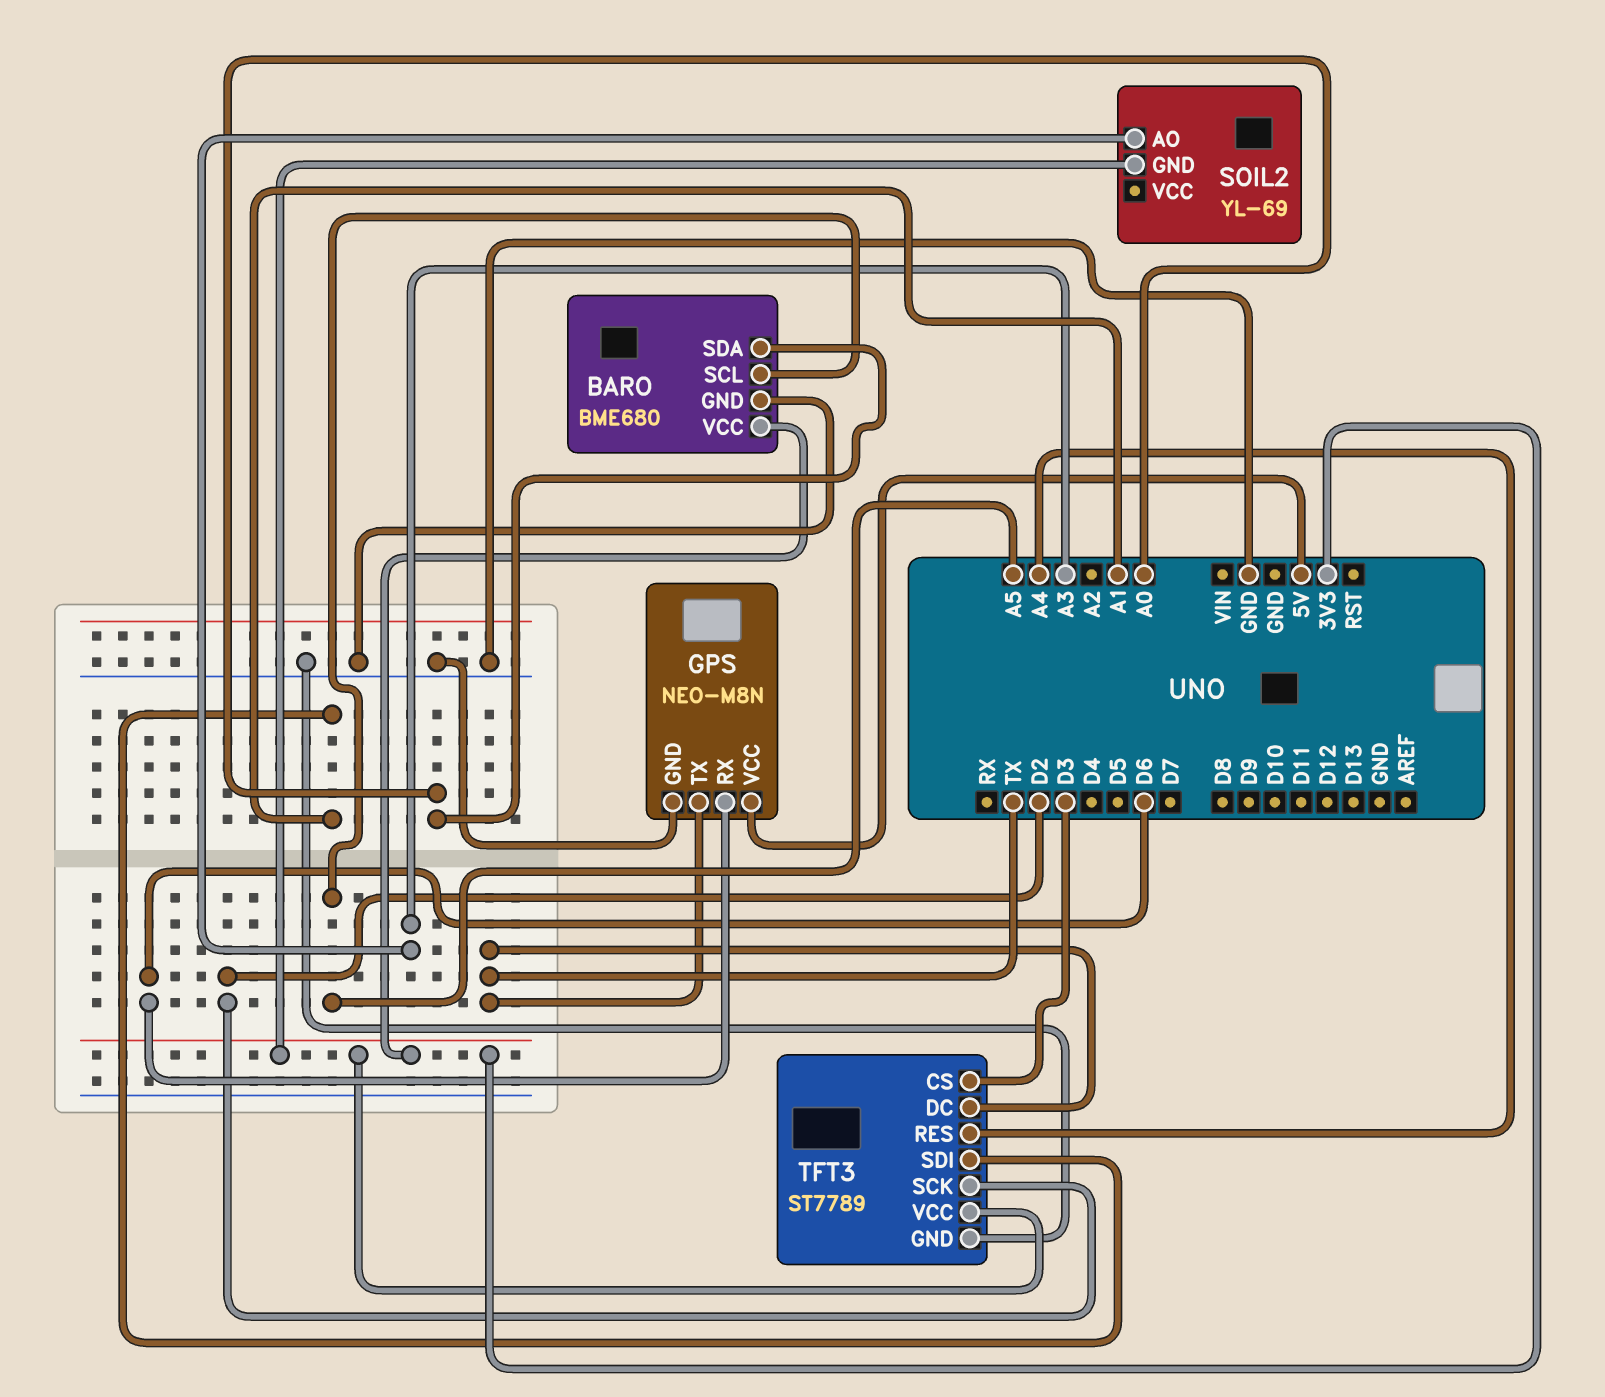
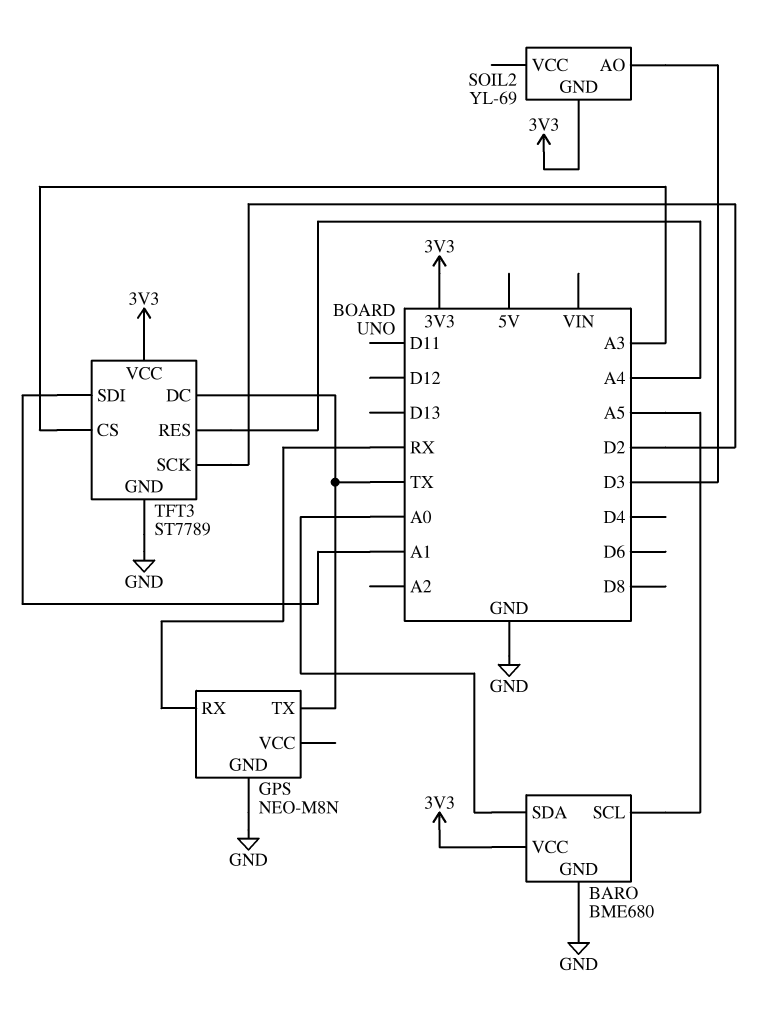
GPS pin RX: D6 -> RX
GPS pin VCC: 5V -> none
SOIL2 pin AO: A3 -> D3
TFT3 pin CS: D3 -> A3

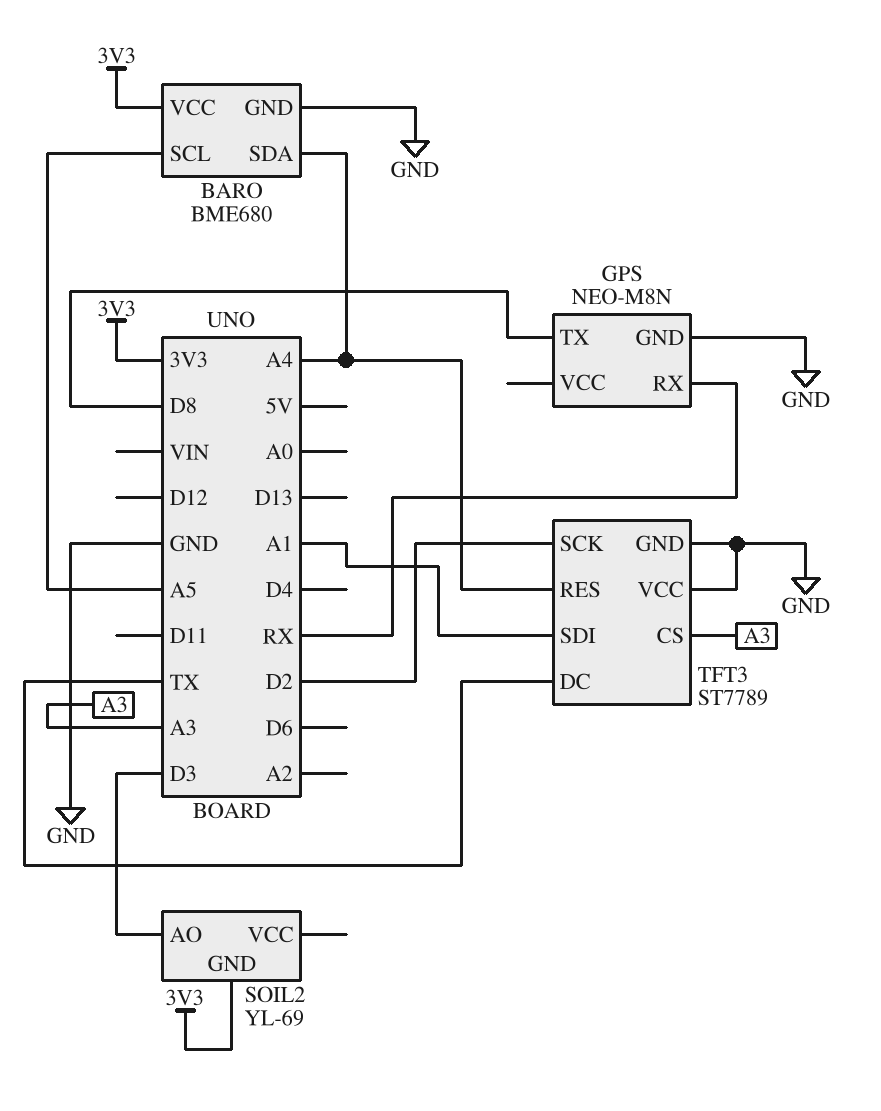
BARO pin SDA: A0 -> A4
GPS pin TX: TX -> D8
TFT3 pin VCC: 3V3 -> GND

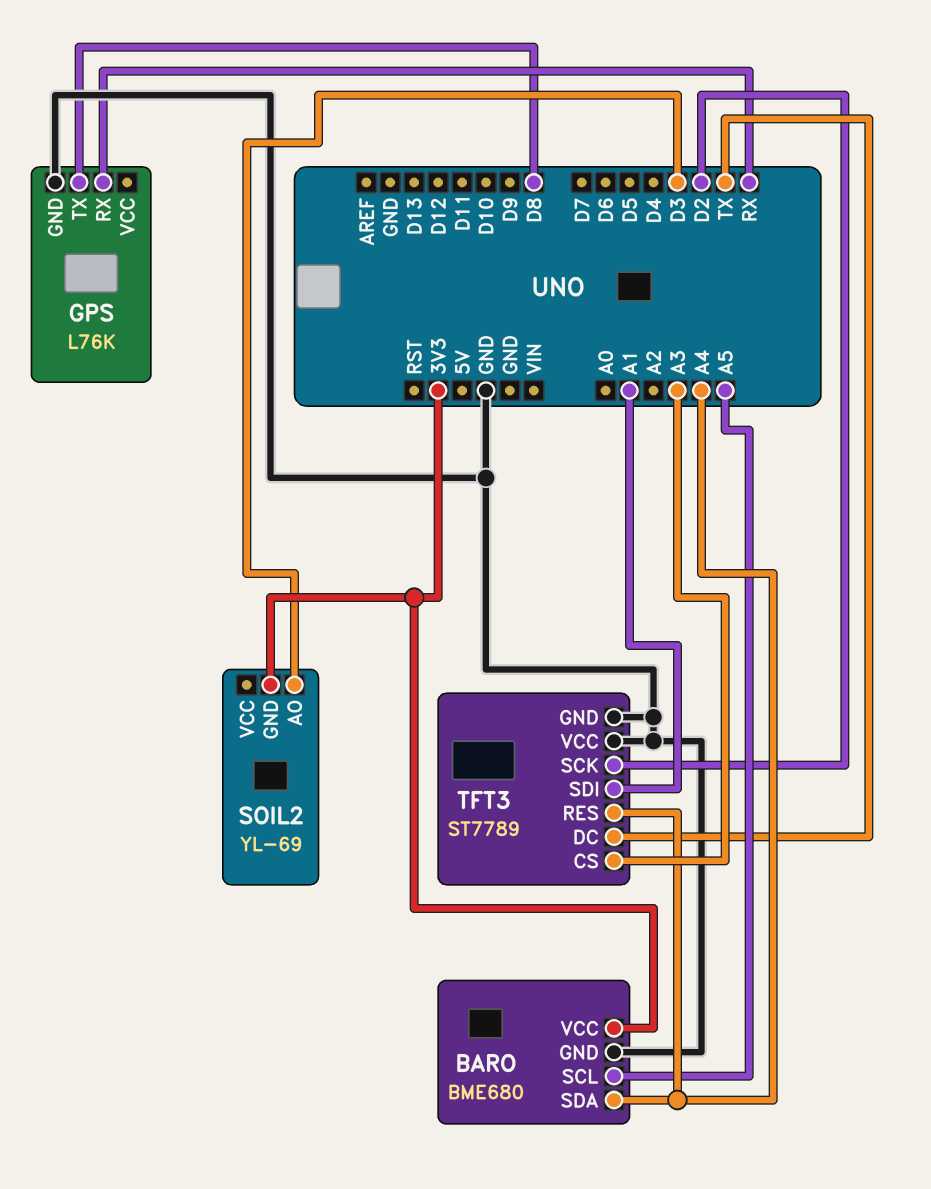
GPS: NEO-M8N -> L76K

